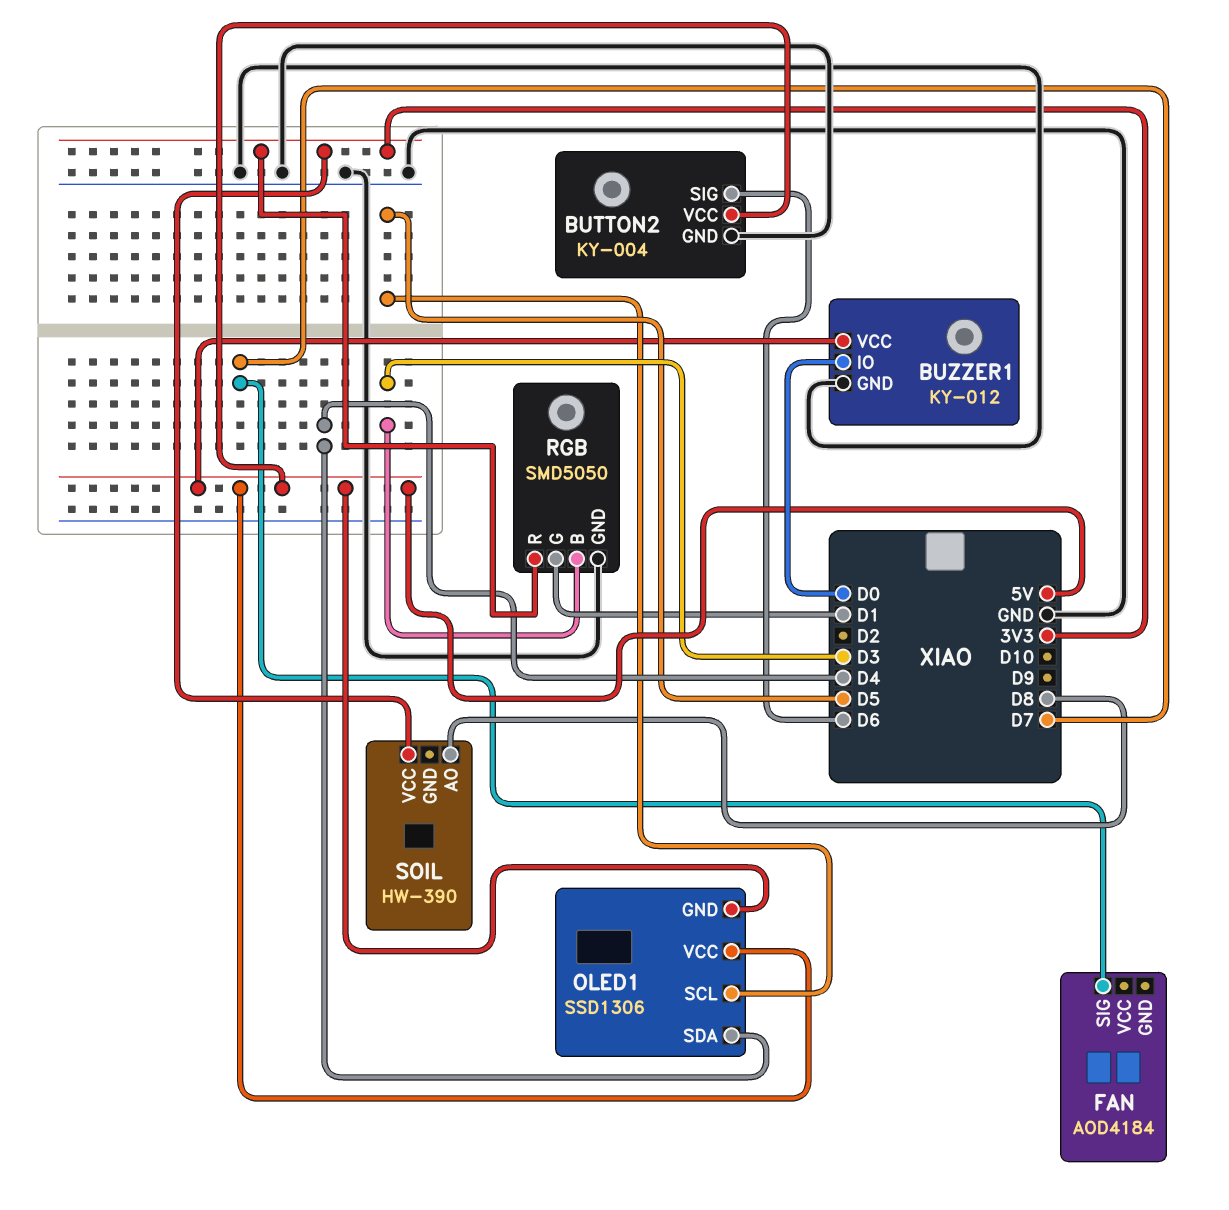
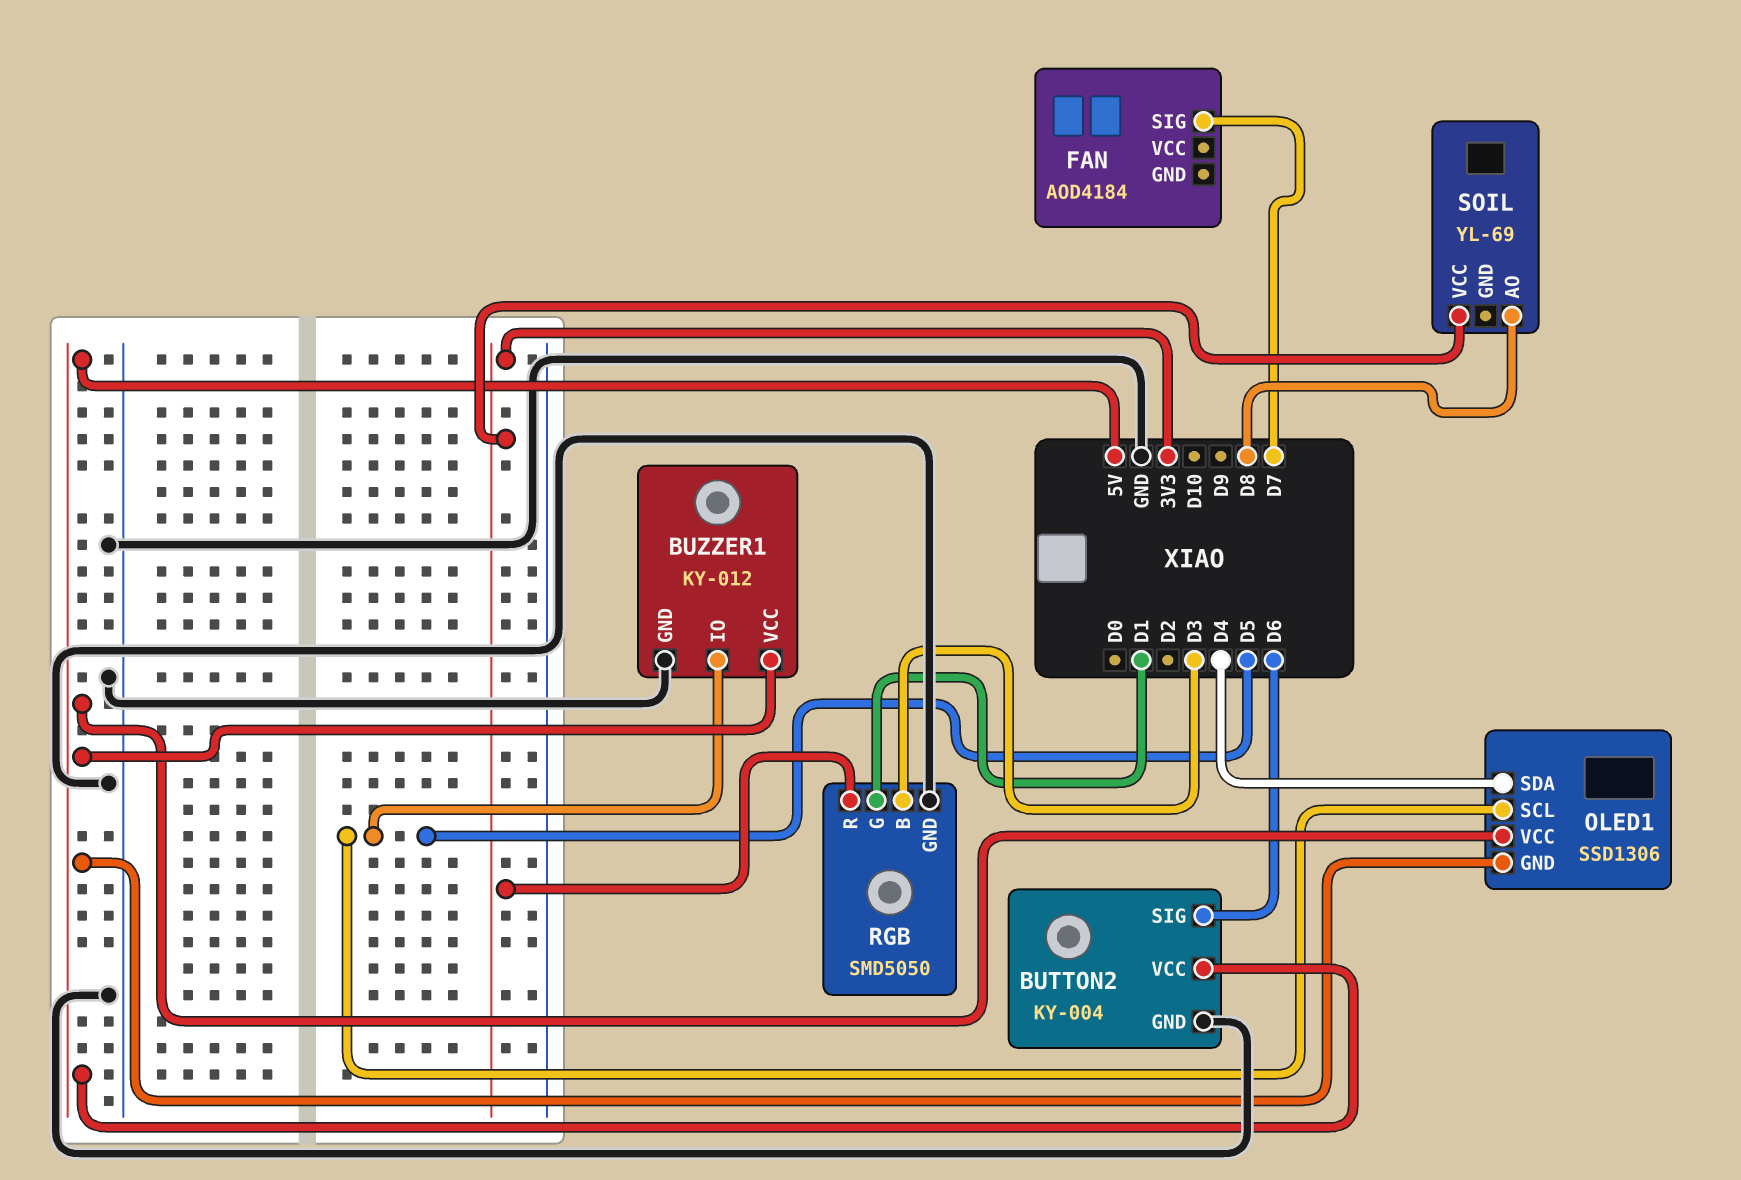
BUZZER1 pin IO: D0 -> D5
SOIL: HW-390 -> YL-69

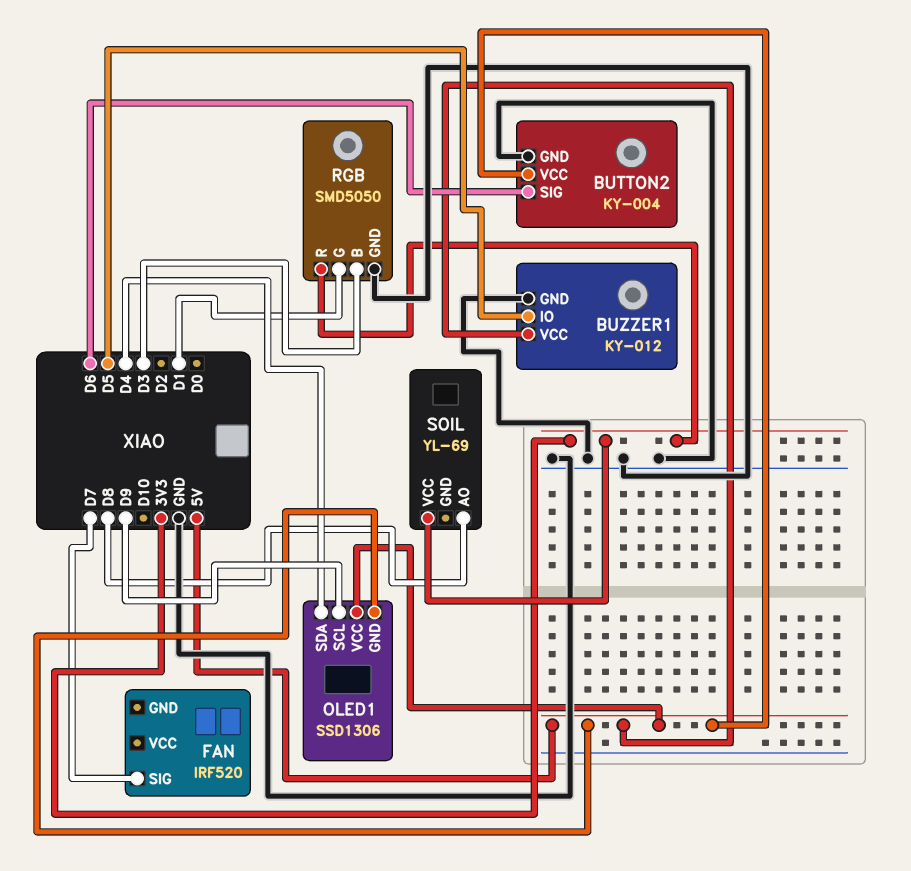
FAN: AOD4184 -> IRF520
OLED1 pin SCL: D5 -> D9

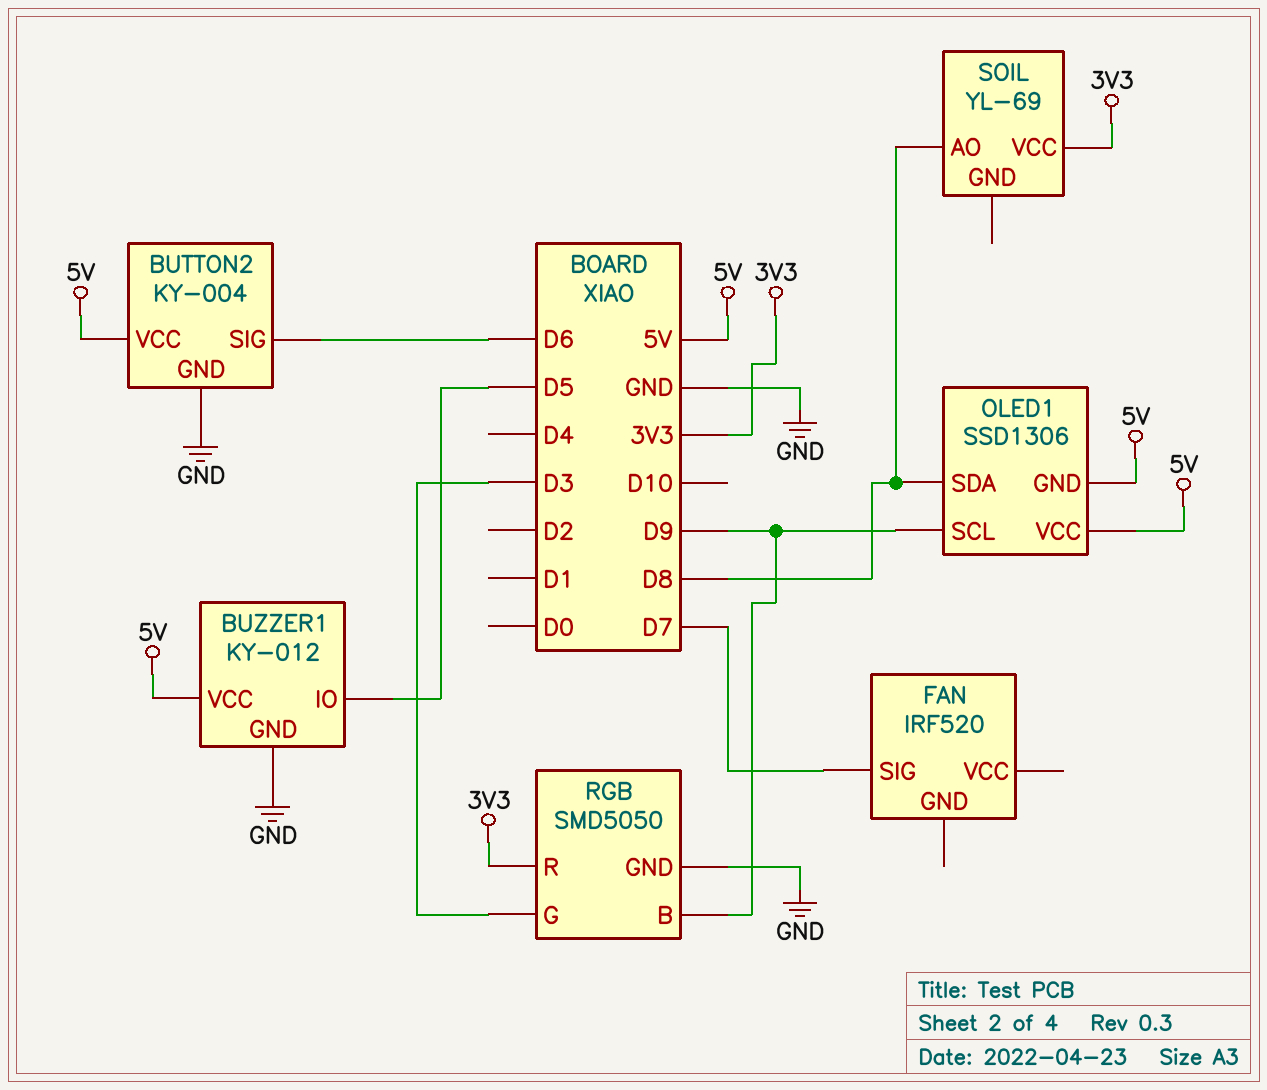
OLED1 pin SDA: D4 -> D8
RGB pin B: D3 -> D9
RGB pin G: D1 -> D3

